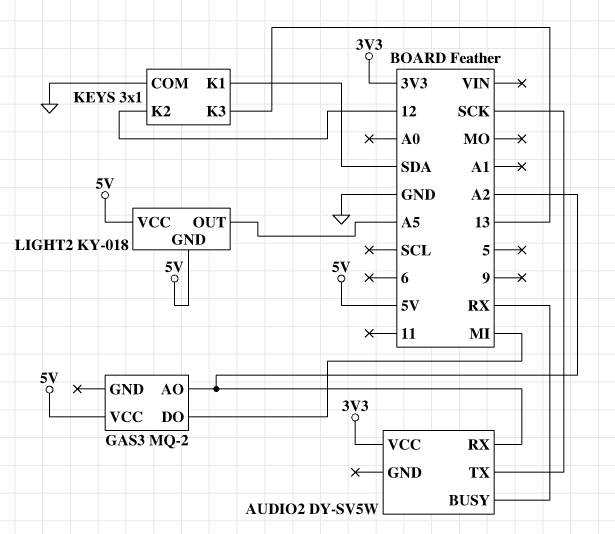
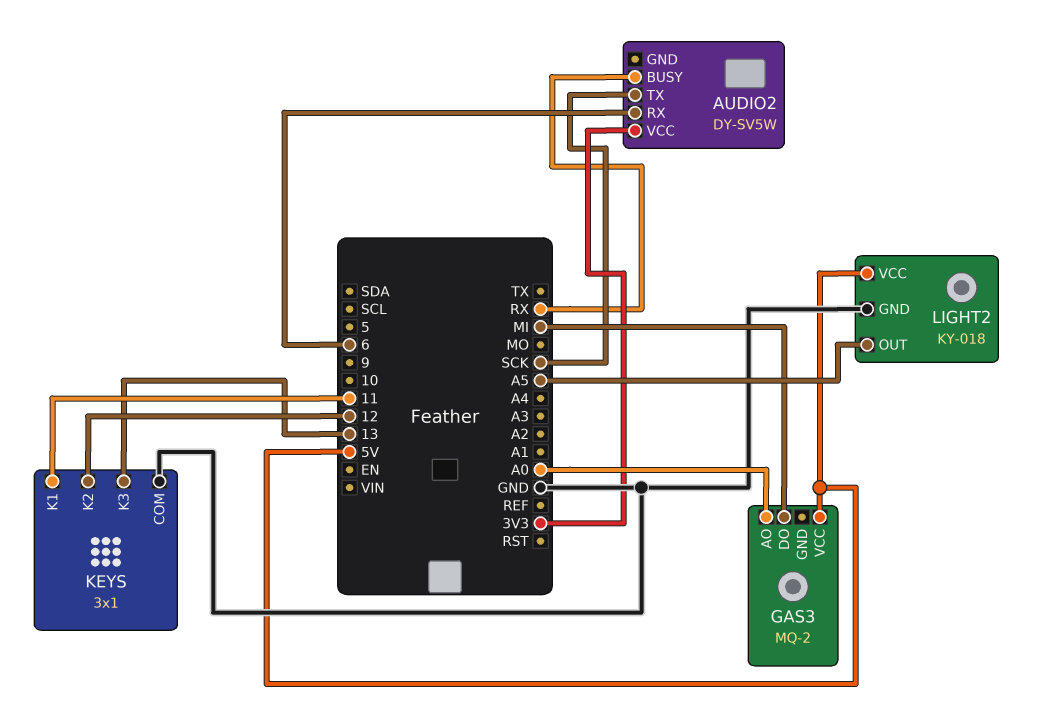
AUDIO2 pin RX: A2 -> 6
GAS3 pin AO: A2 -> A0
KEYS pin K1: SDA -> 11
LIGHT2 pin GND: 5V -> GND

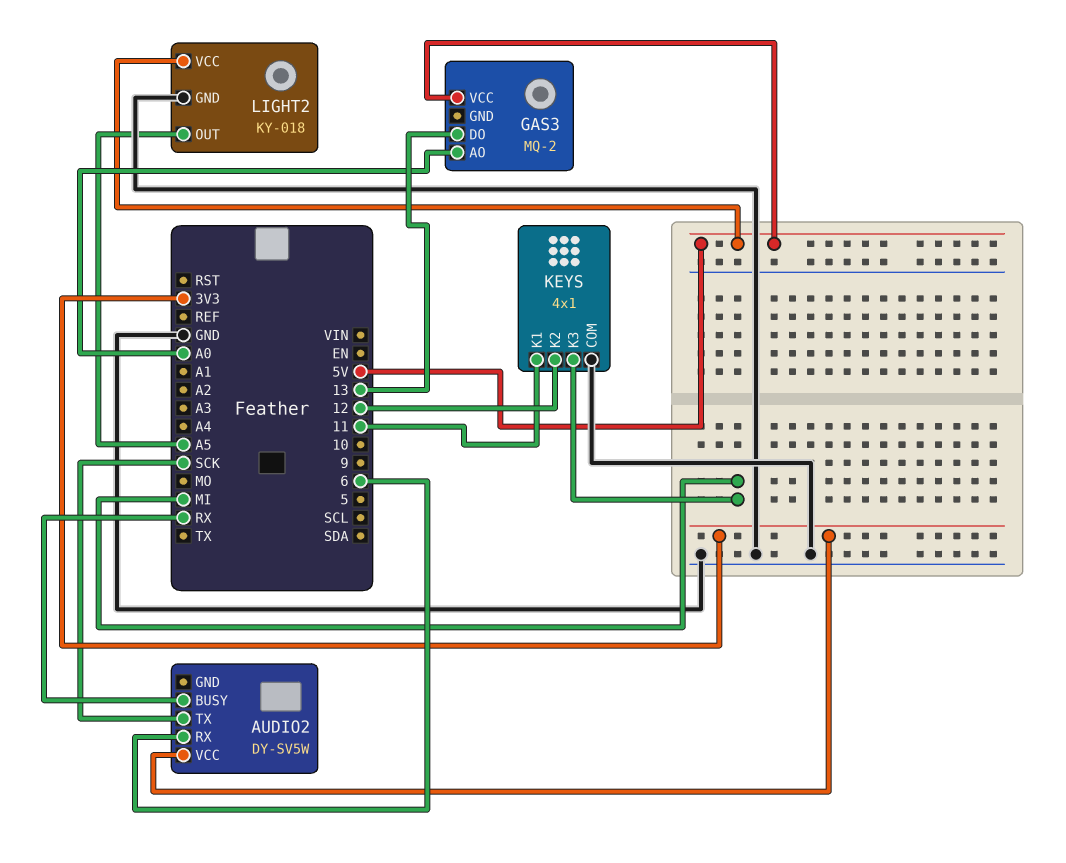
GAS3 pin DO: MI -> 13
KEYS: 3x1 -> 4x1
KEYS pin K3: 13 -> MI

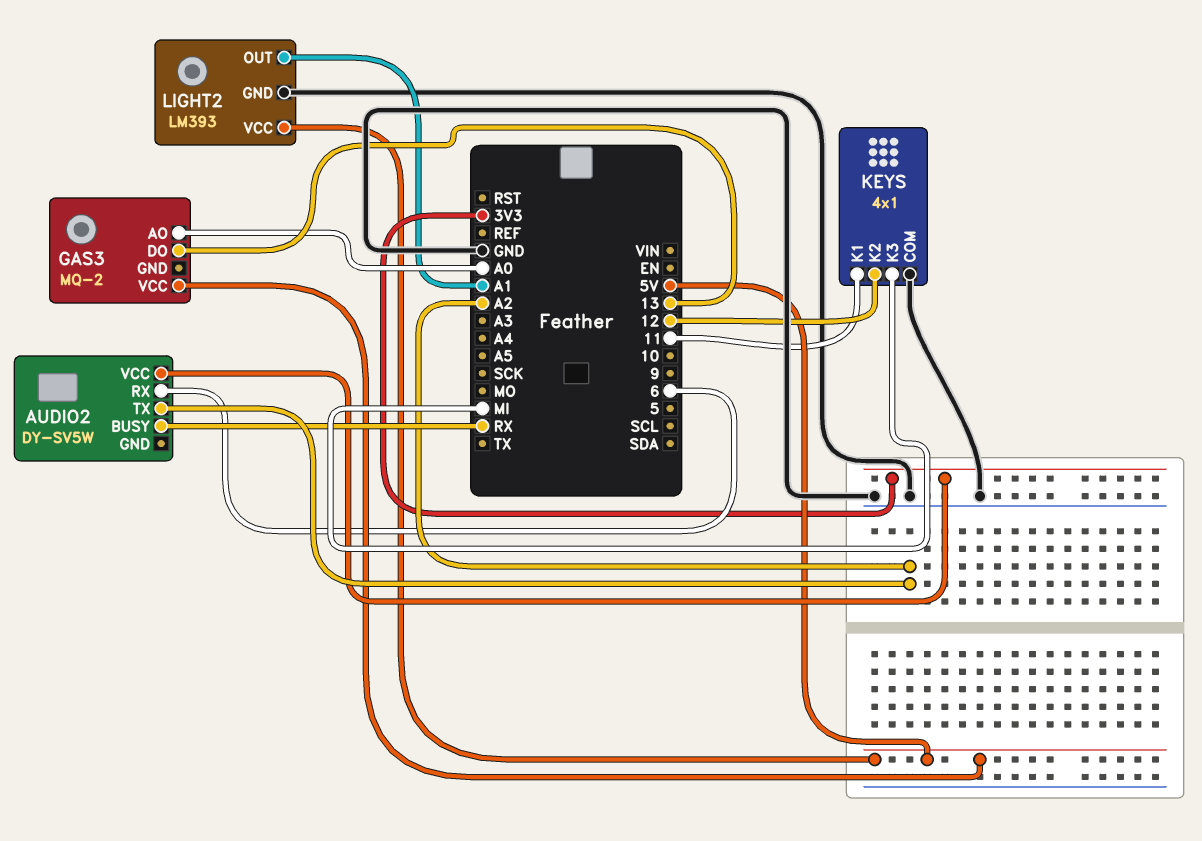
AUDIO2 pin TX: SCK -> A2
LIGHT2: KY-018 -> LM393
LIGHT2 pin OUT: A5 -> A1

